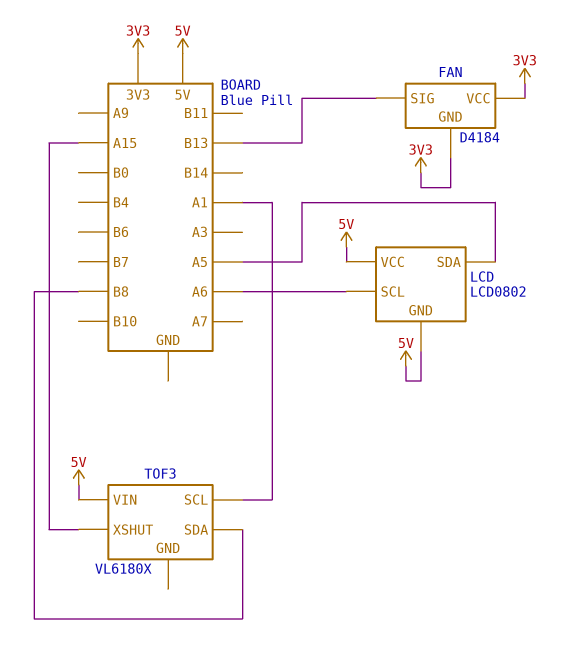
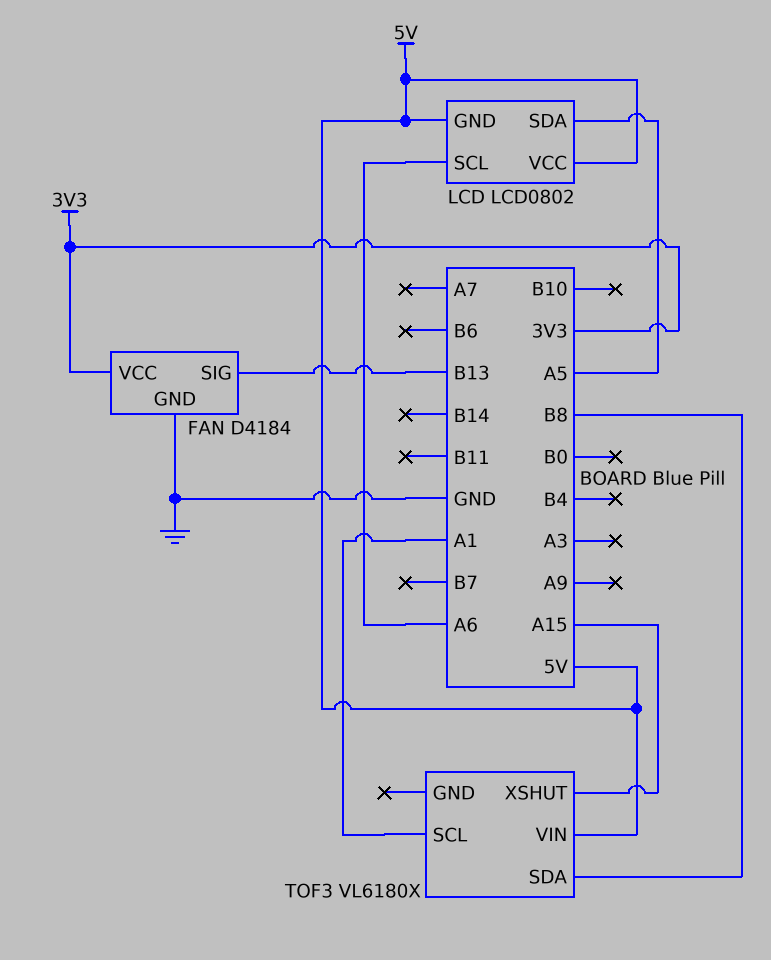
FAN pin GND: 3V3 -> GND

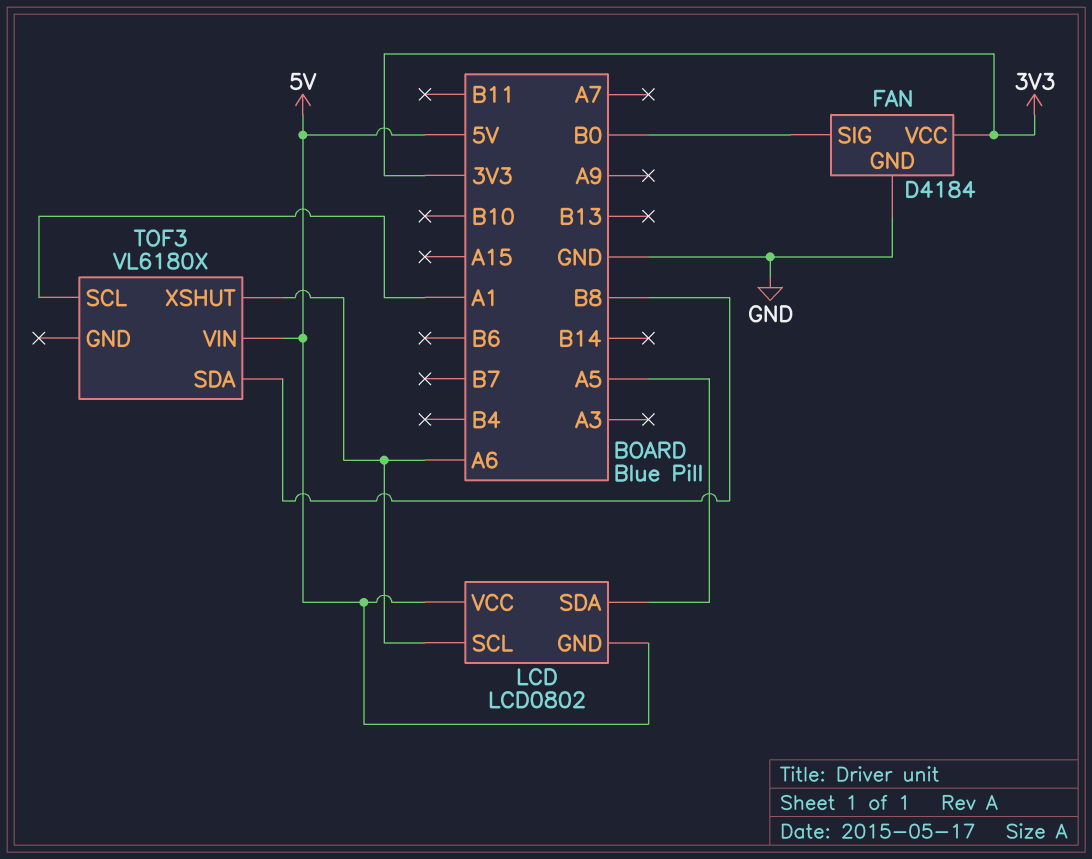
FAN pin SIG: B13 -> B0
TOF3 pin XSHUT: A15 -> A6

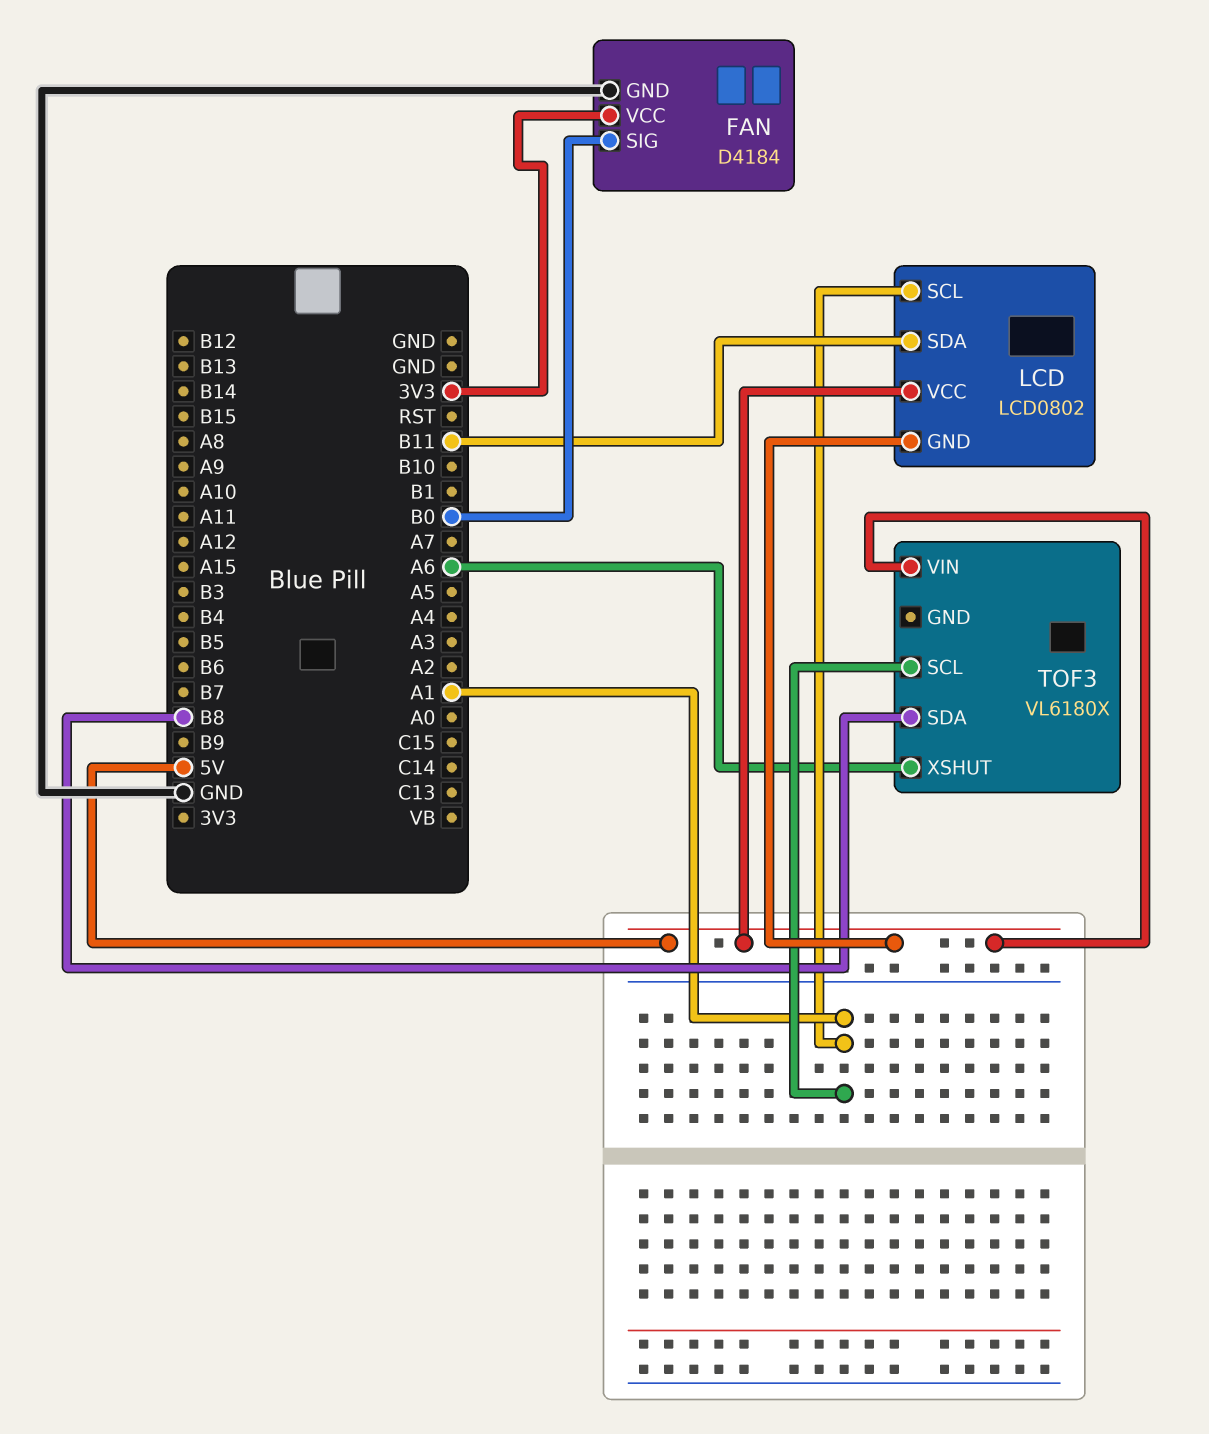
LCD pin SCL: A6 -> A1
LCD pin SDA: A5 -> B11

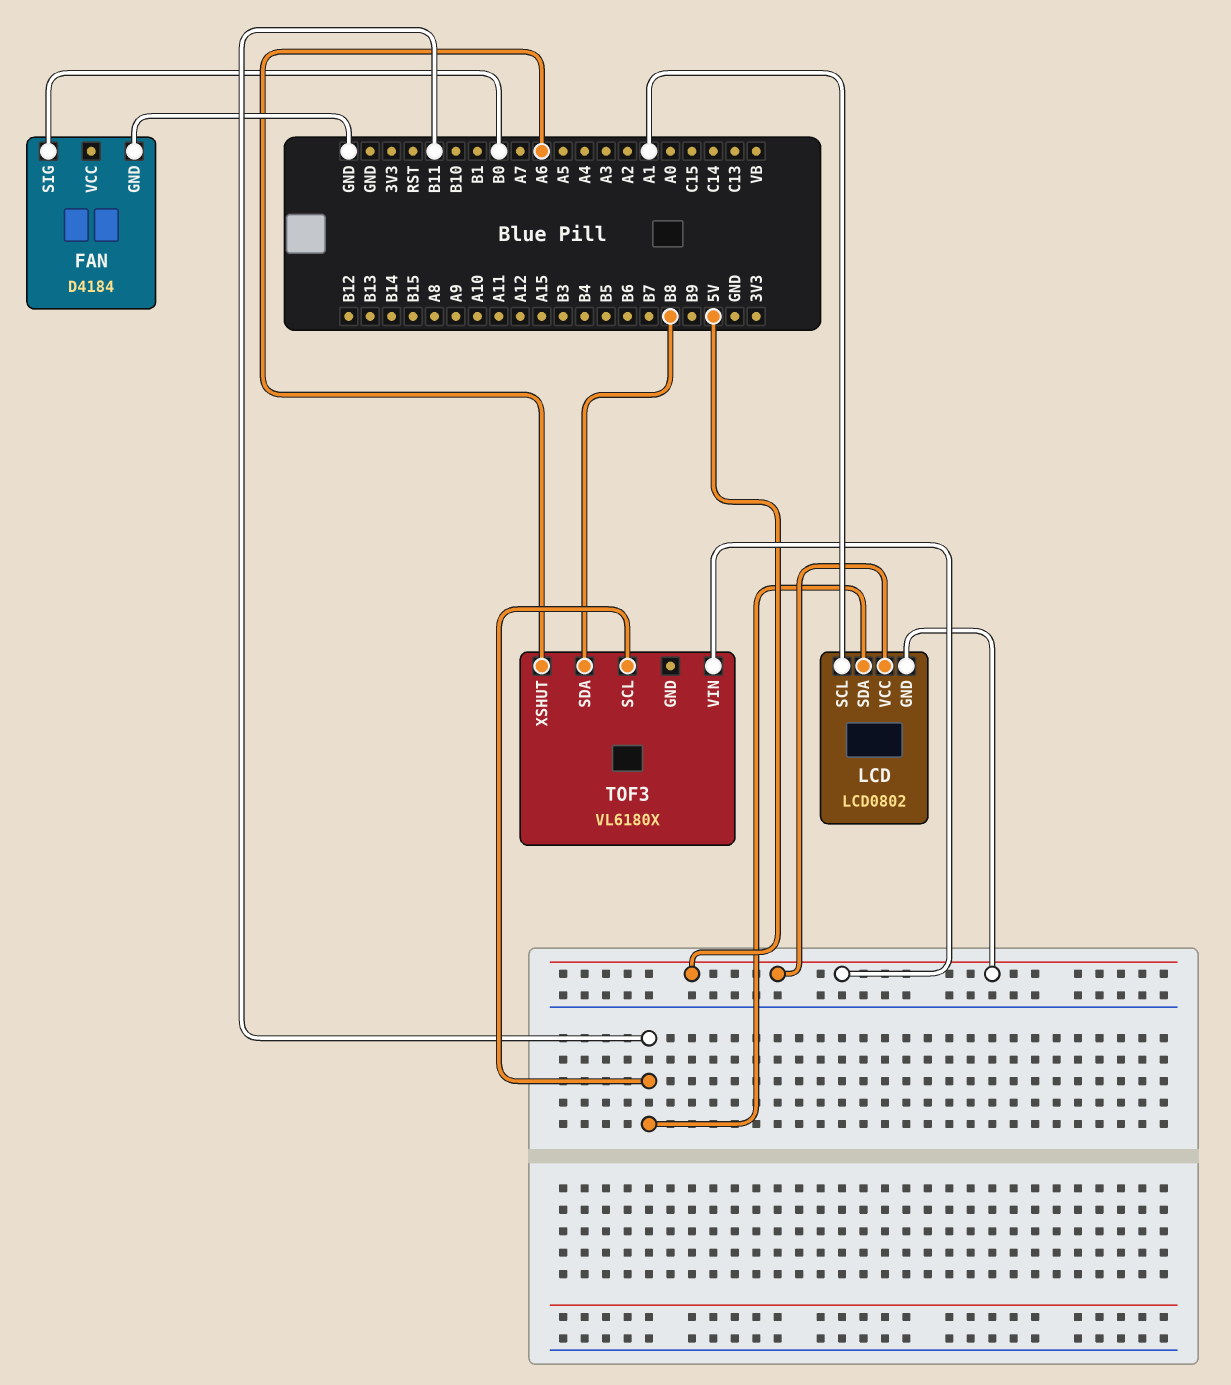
FAN pin VCC: 3V3 -> none
TOF3 pin SCL: A1 -> B11

